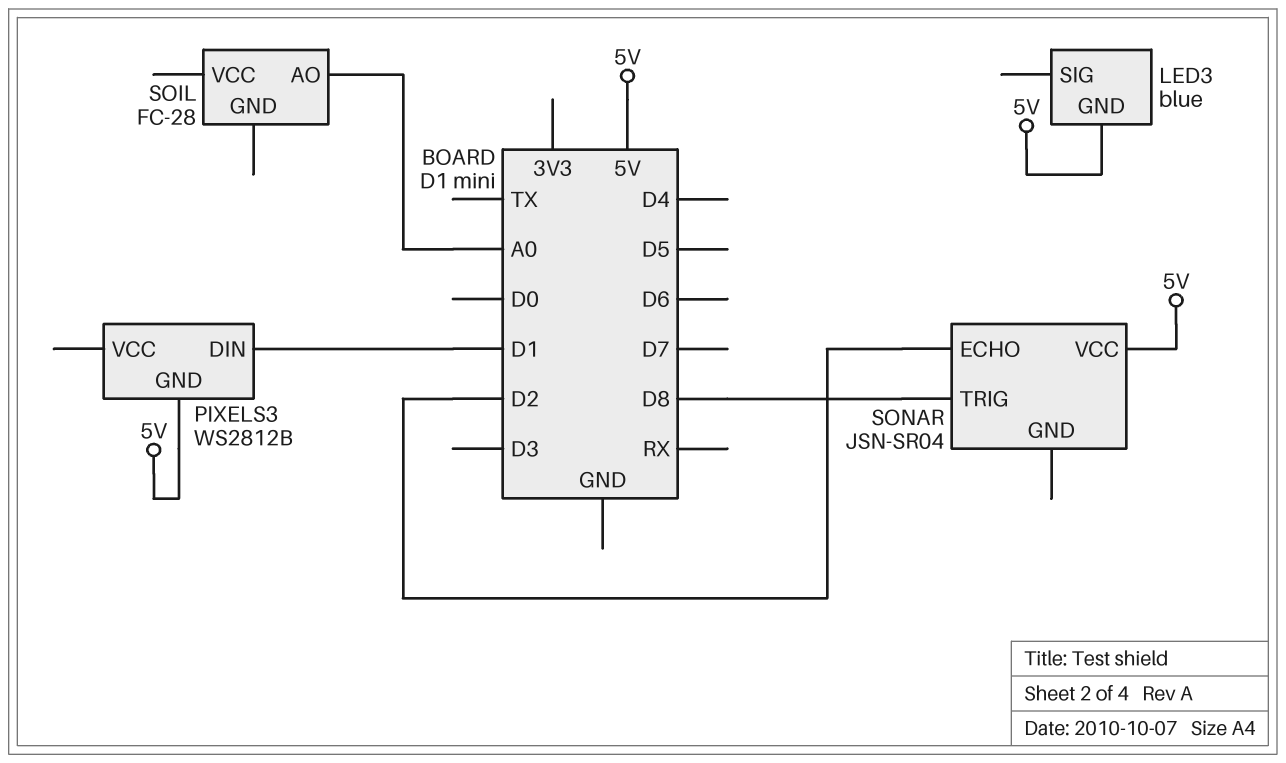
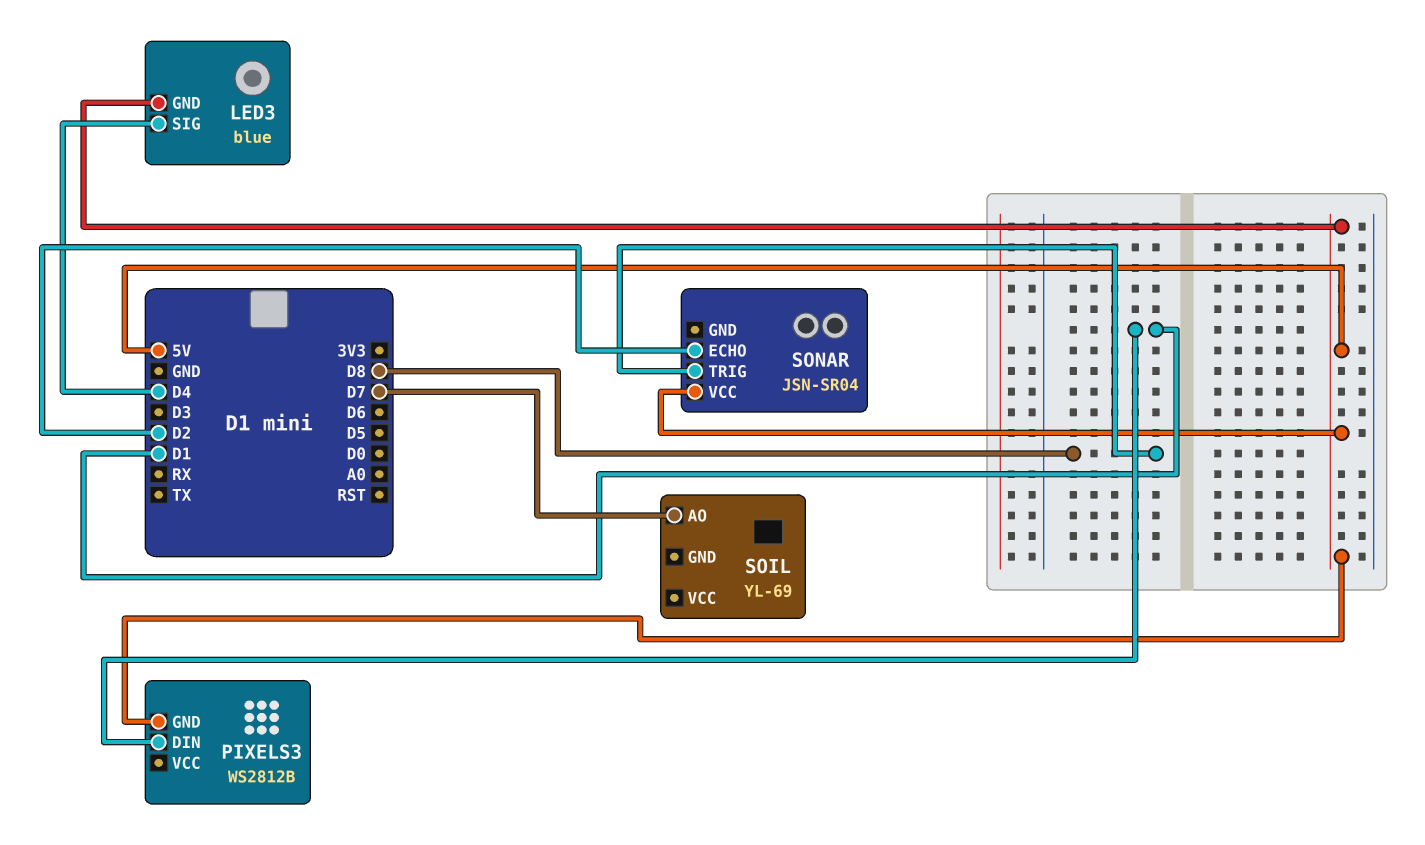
LED3 pin SIG: none -> D4
SOIL: FC-28 -> YL-69
SOIL pin AO: A0 -> D7

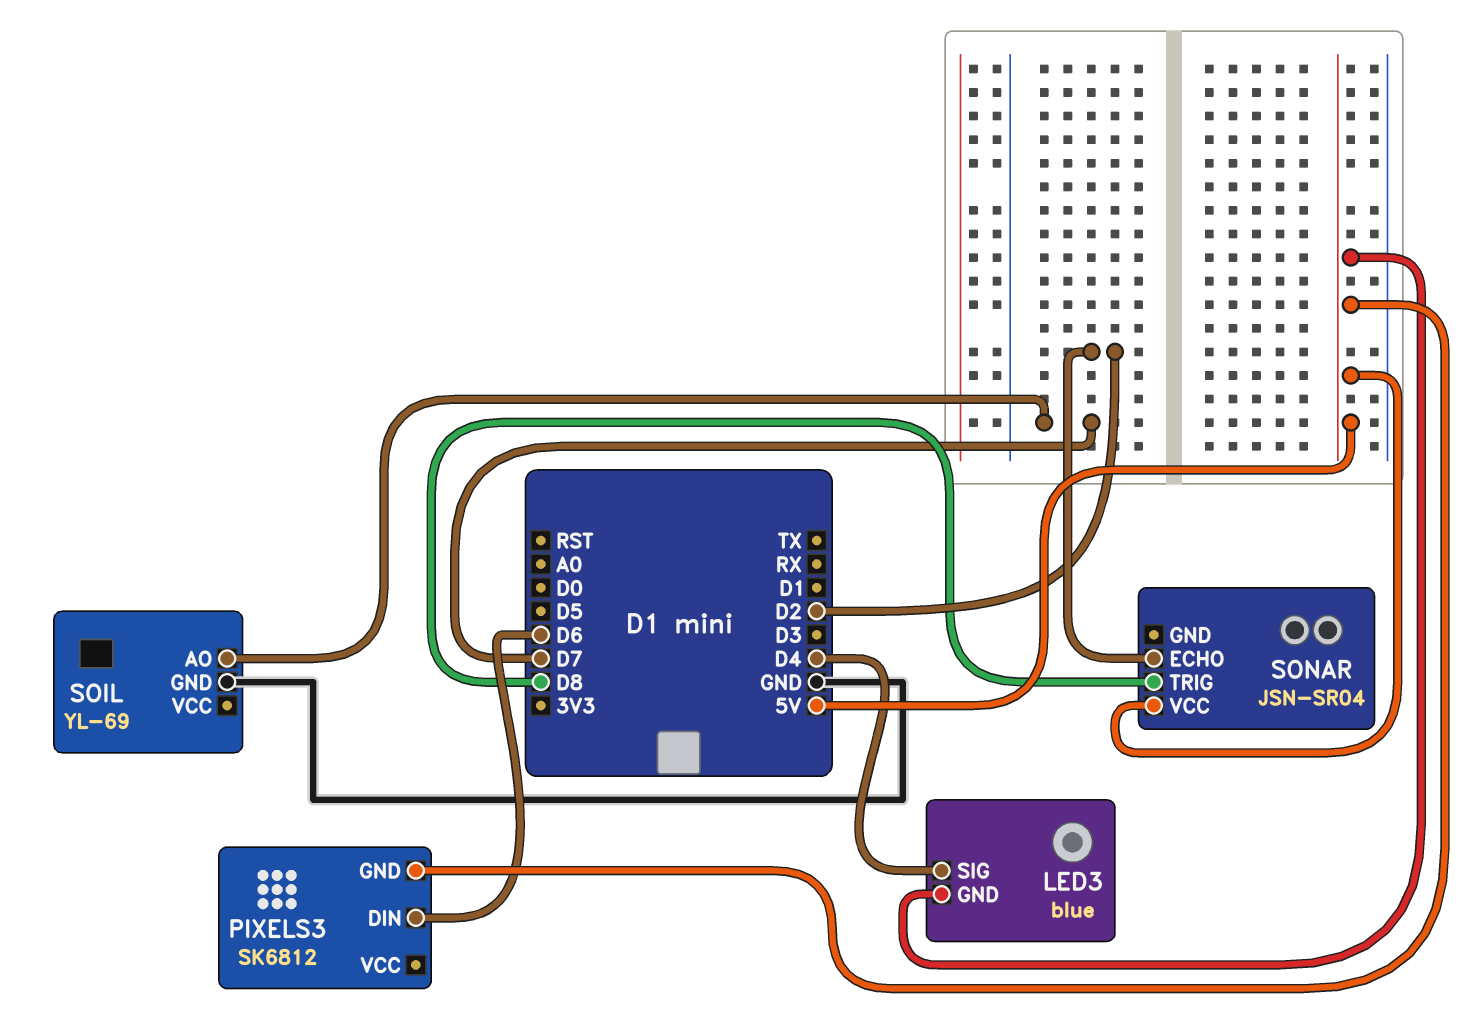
PIXELS3: WS2812B -> SK6812
PIXELS3 pin DIN: D1 -> D6
SOIL pin GND: none -> GND

